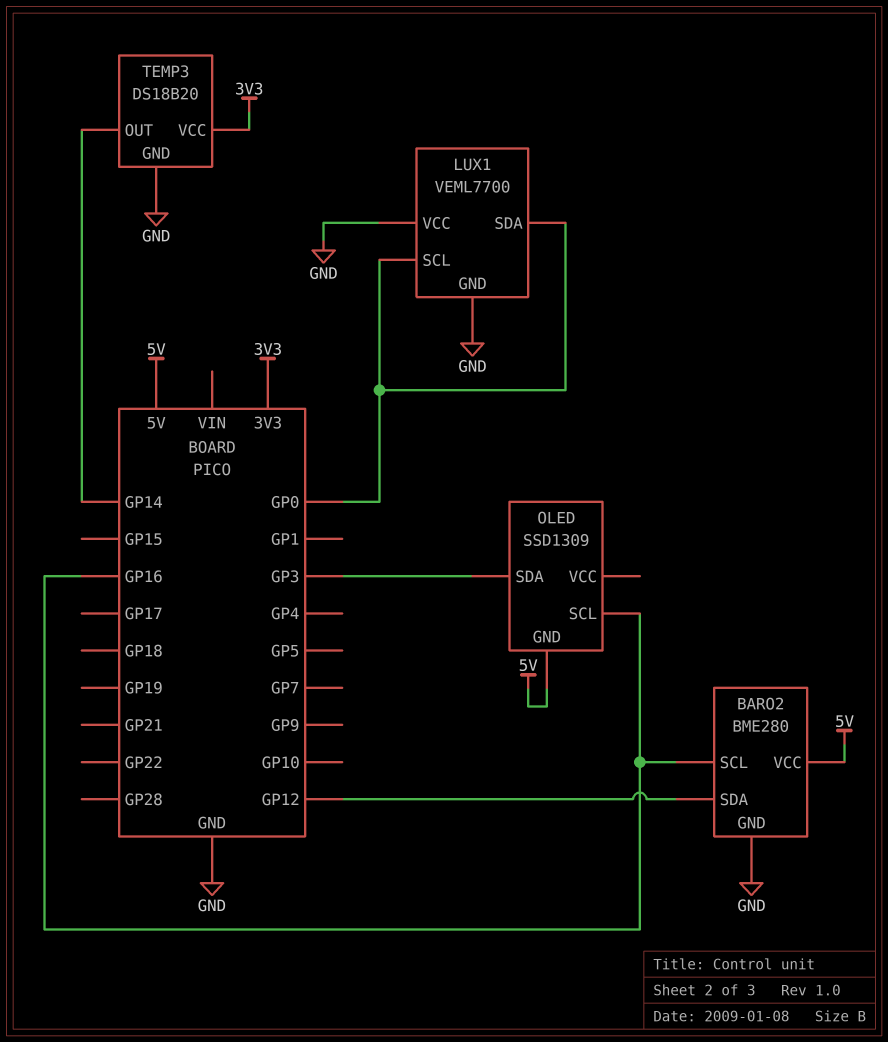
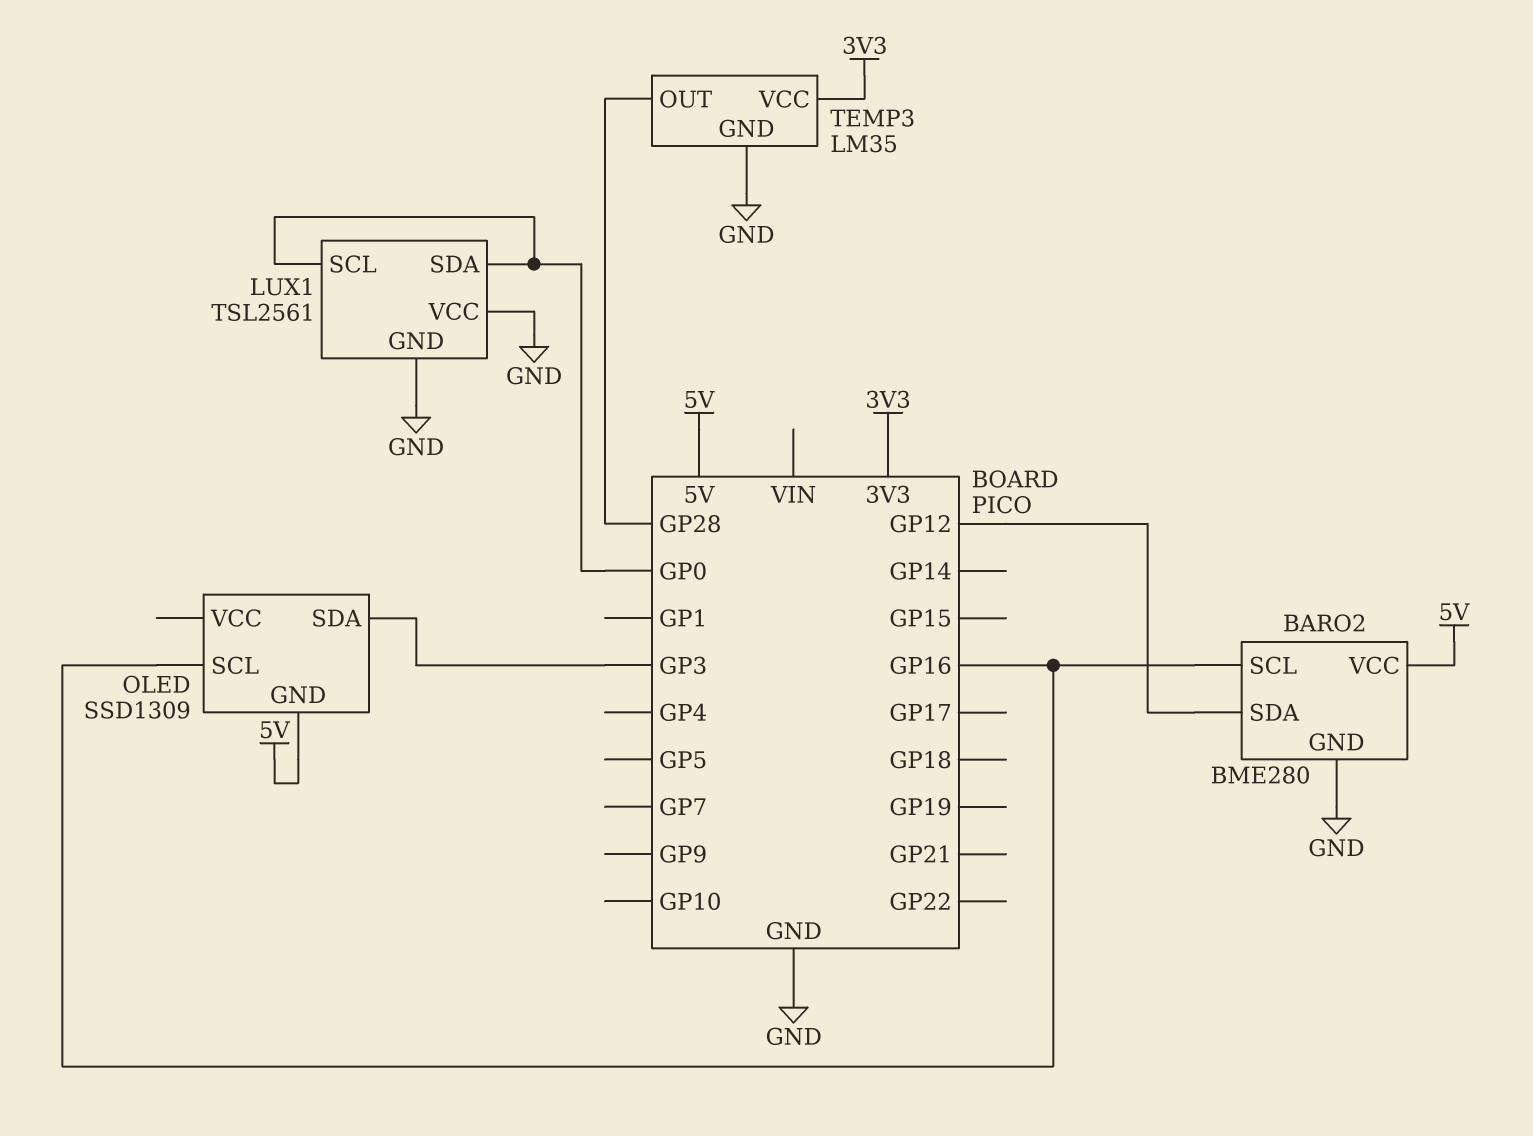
LUX1: VEML7700 -> TSL2561
TEMP3: DS18B20 -> LM35
TEMP3 pin OUT: GP14 -> GP28

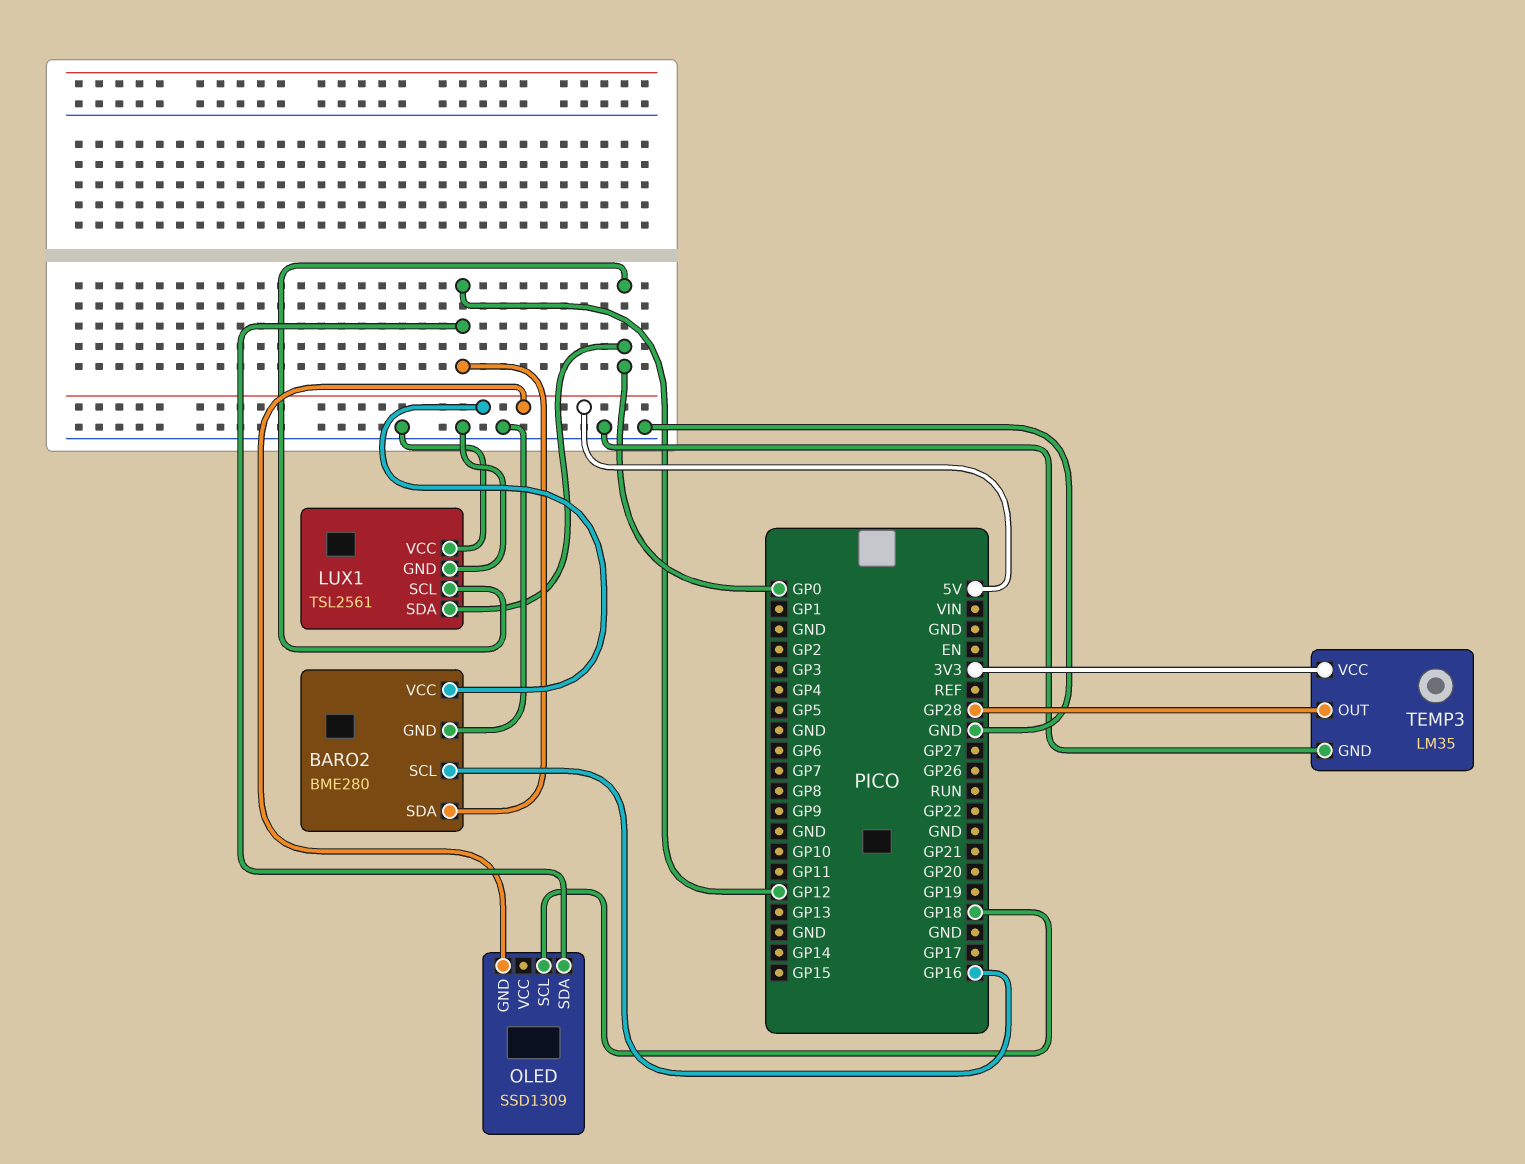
OLED pin SCL: GP16 -> GP18
OLED pin SDA: GP3 -> GP12

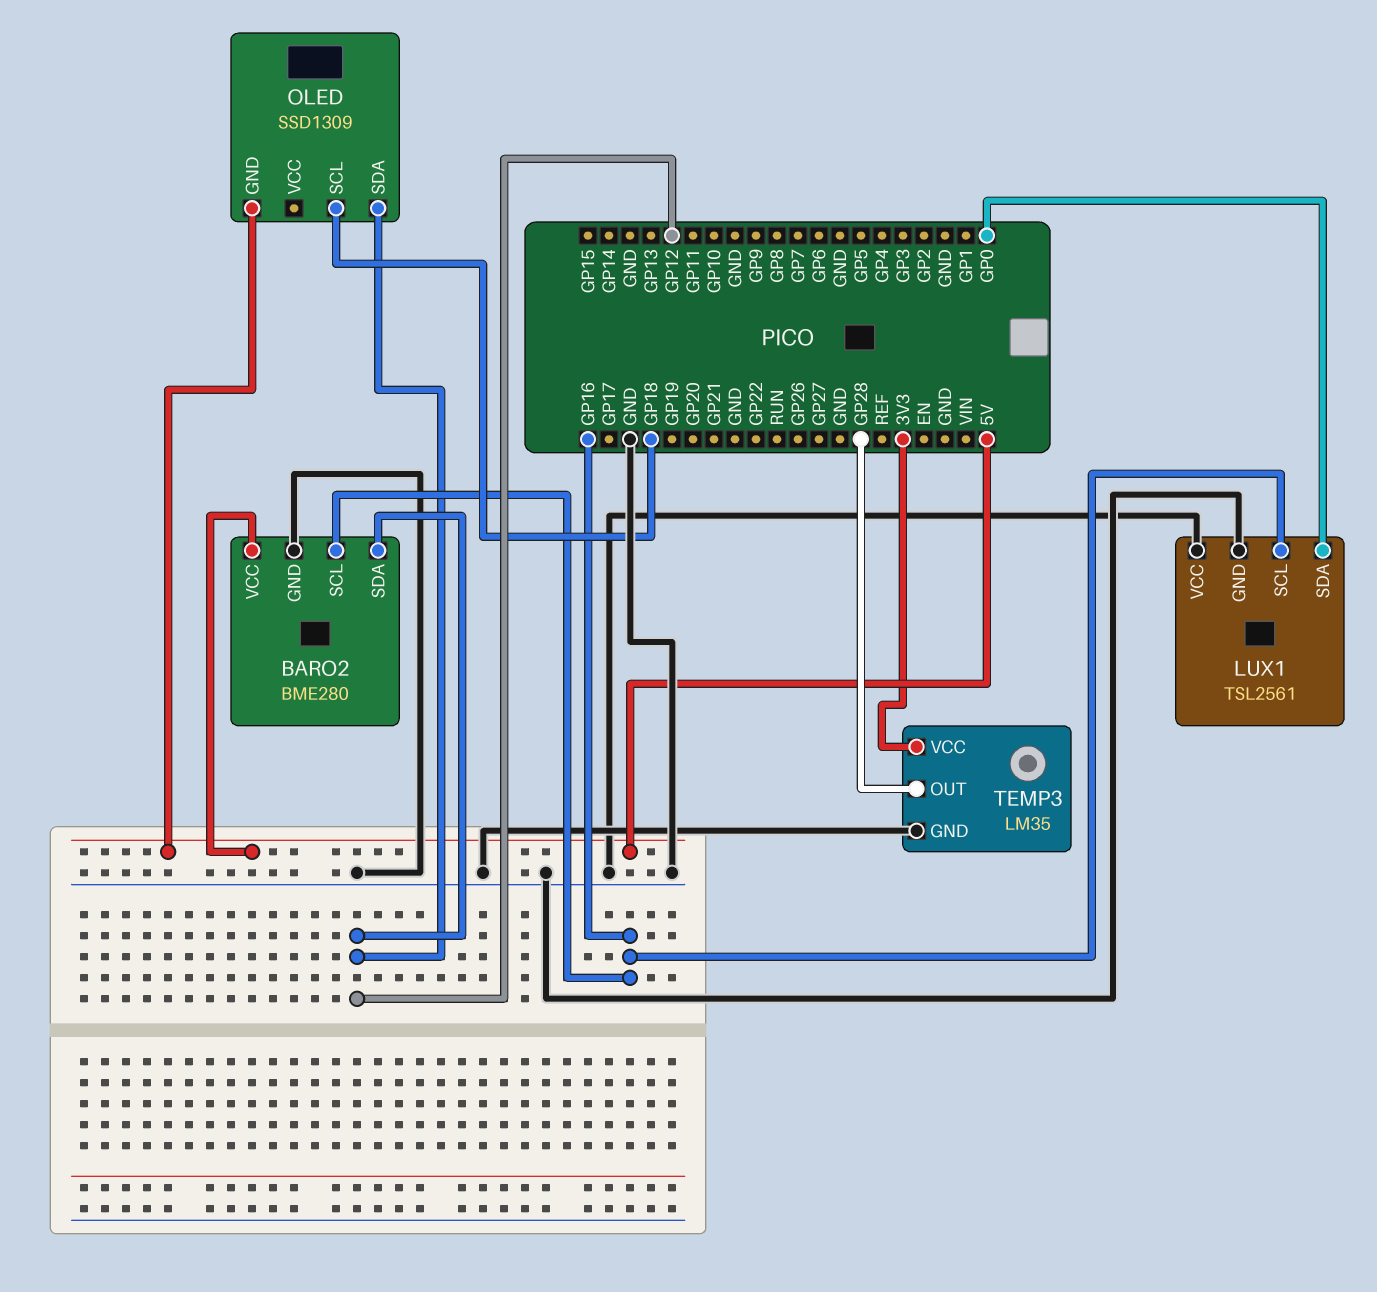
LUX1 pin SCL: GP0 -> GP16

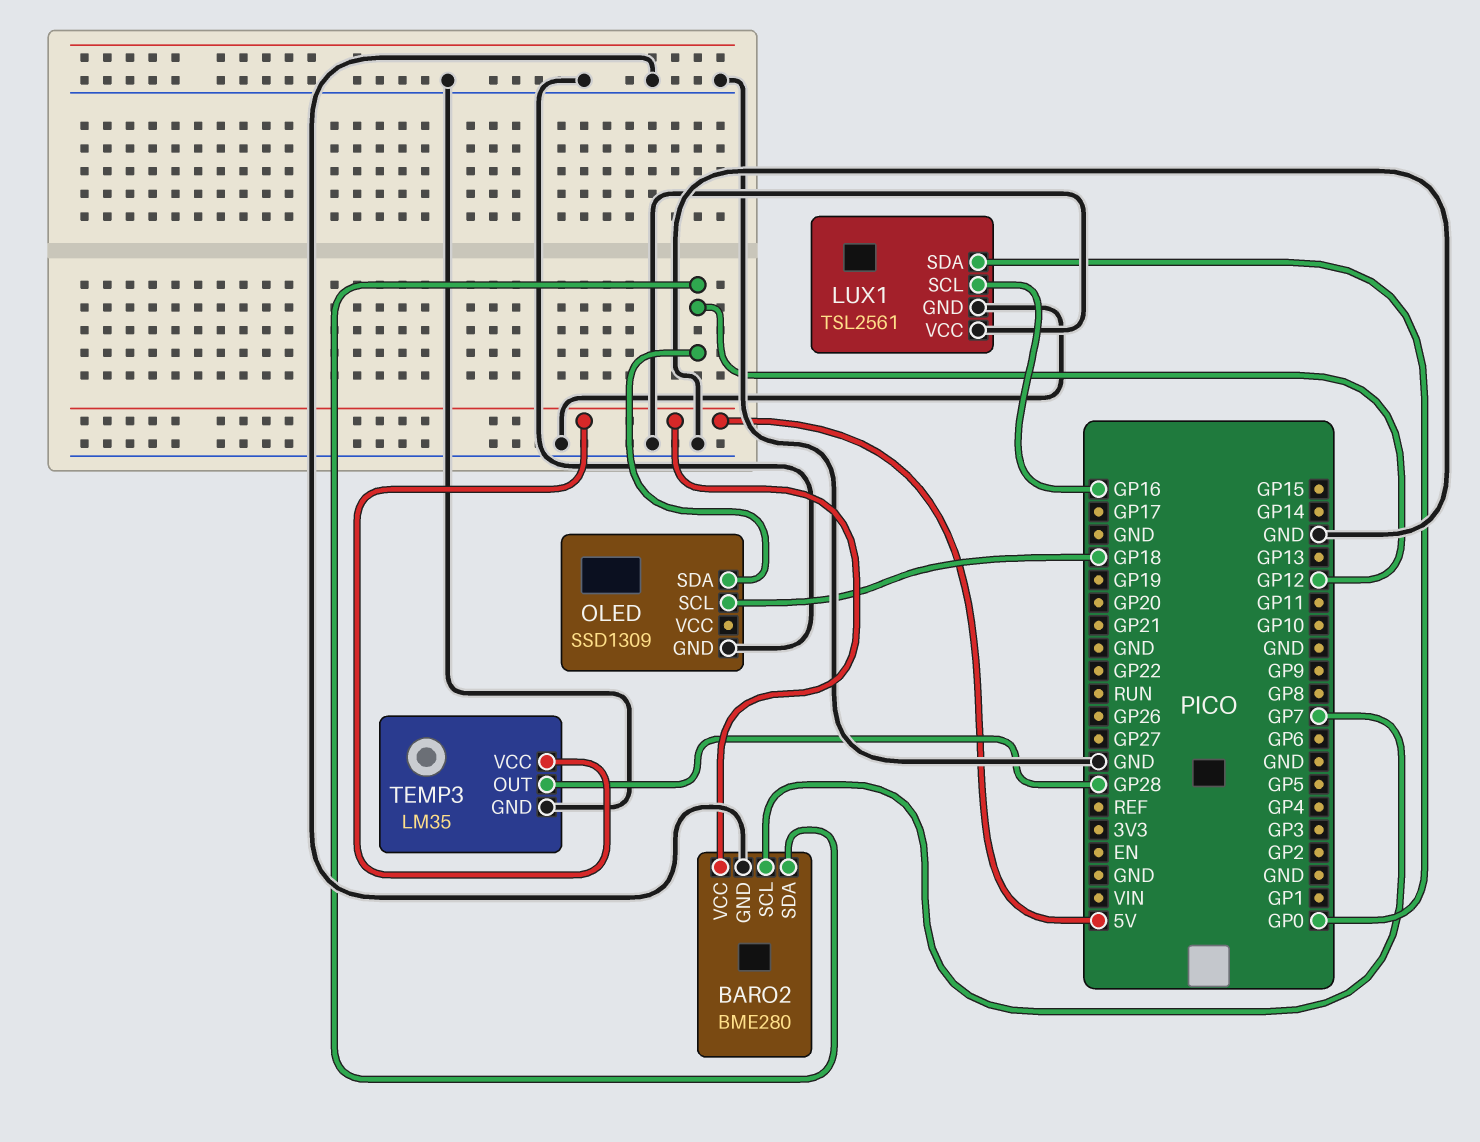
BARO2 pin SCL: GP16 -> GP7
OLED pin GND: 5V -> GND
TEMP3 pin VCC: 3V3 -> 5V

